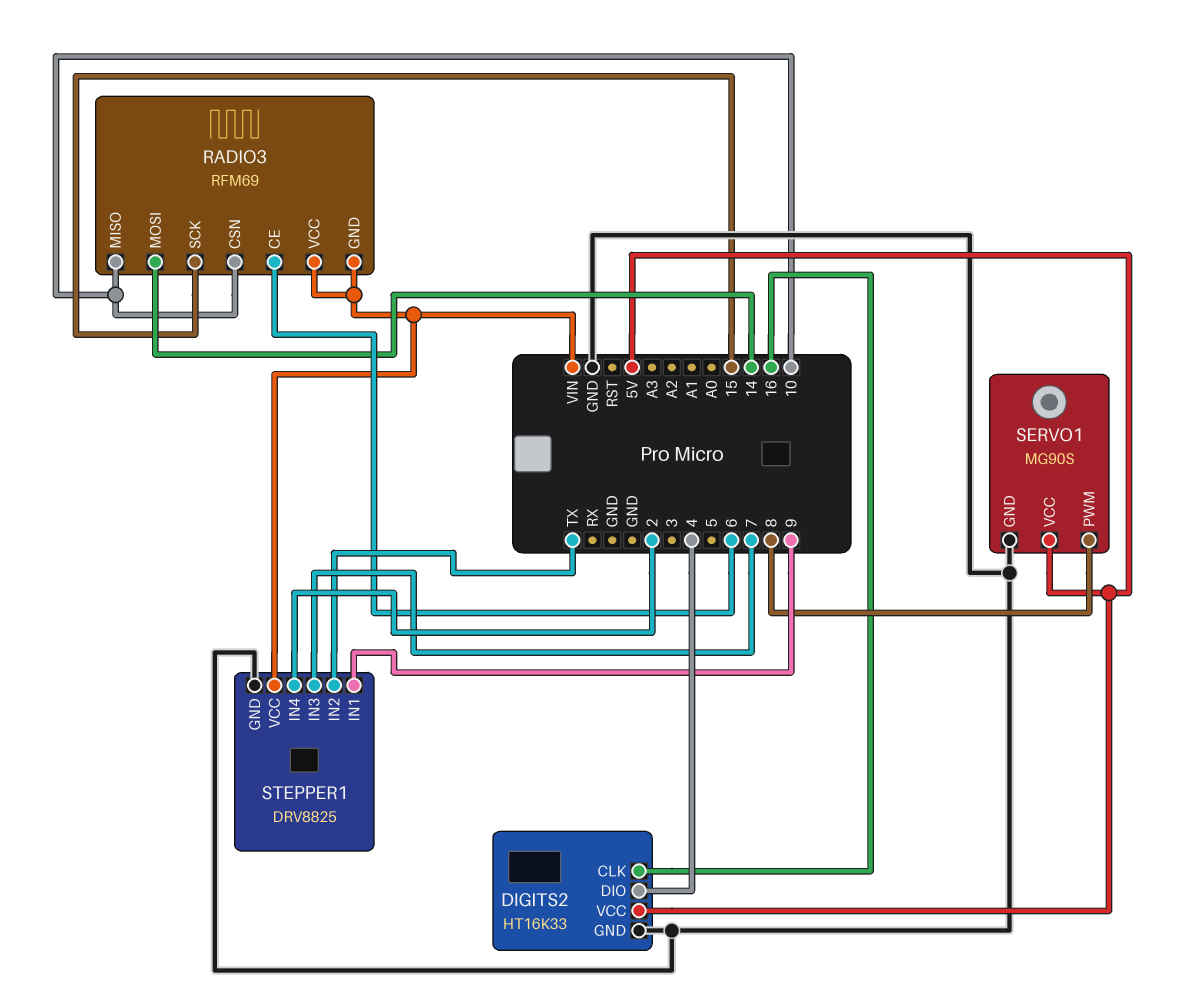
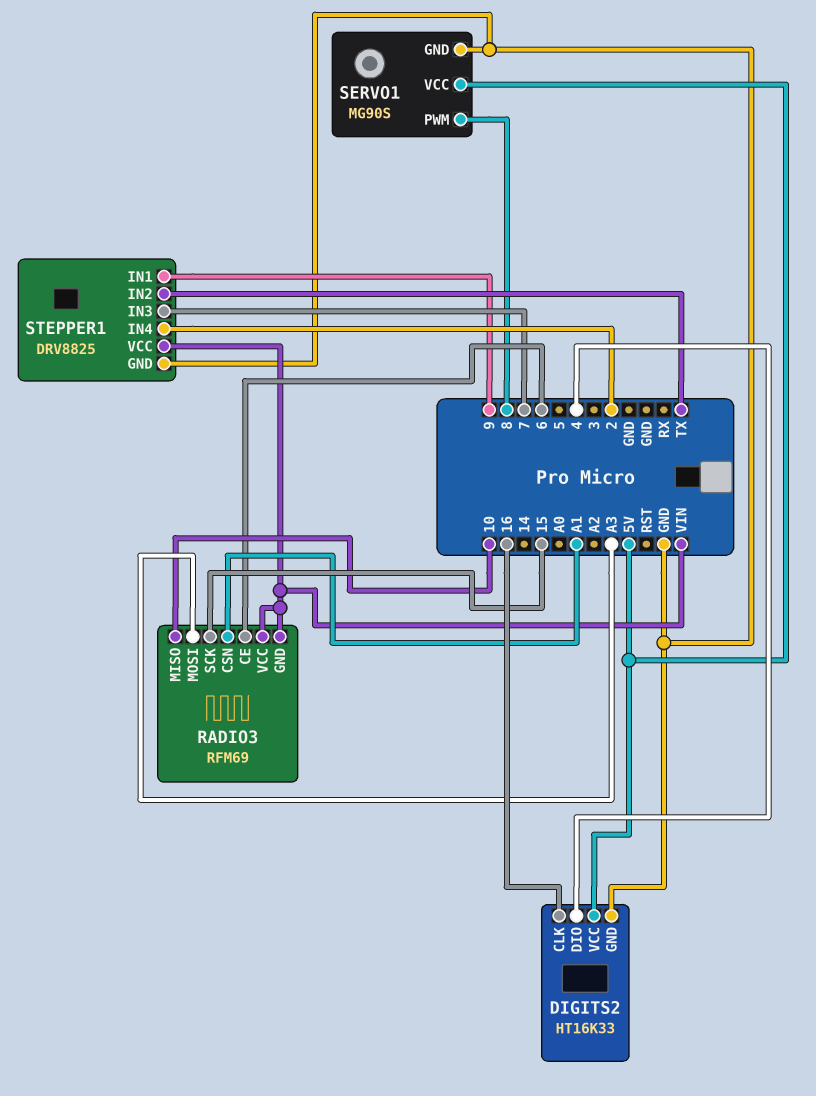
RADIO3 pin CSN: 10 -> A1
RADIO3 pin MOSI: 14 -> A3

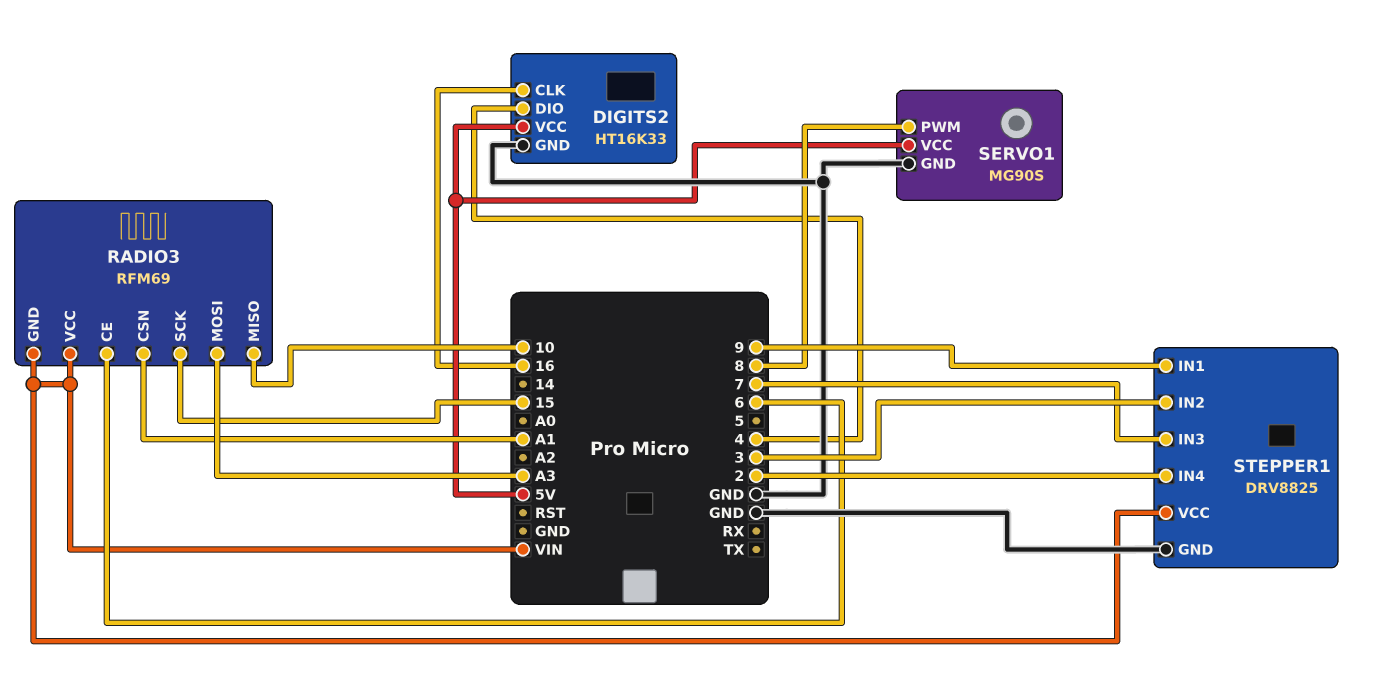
STEPPER1 pin IN2: TX -> 3

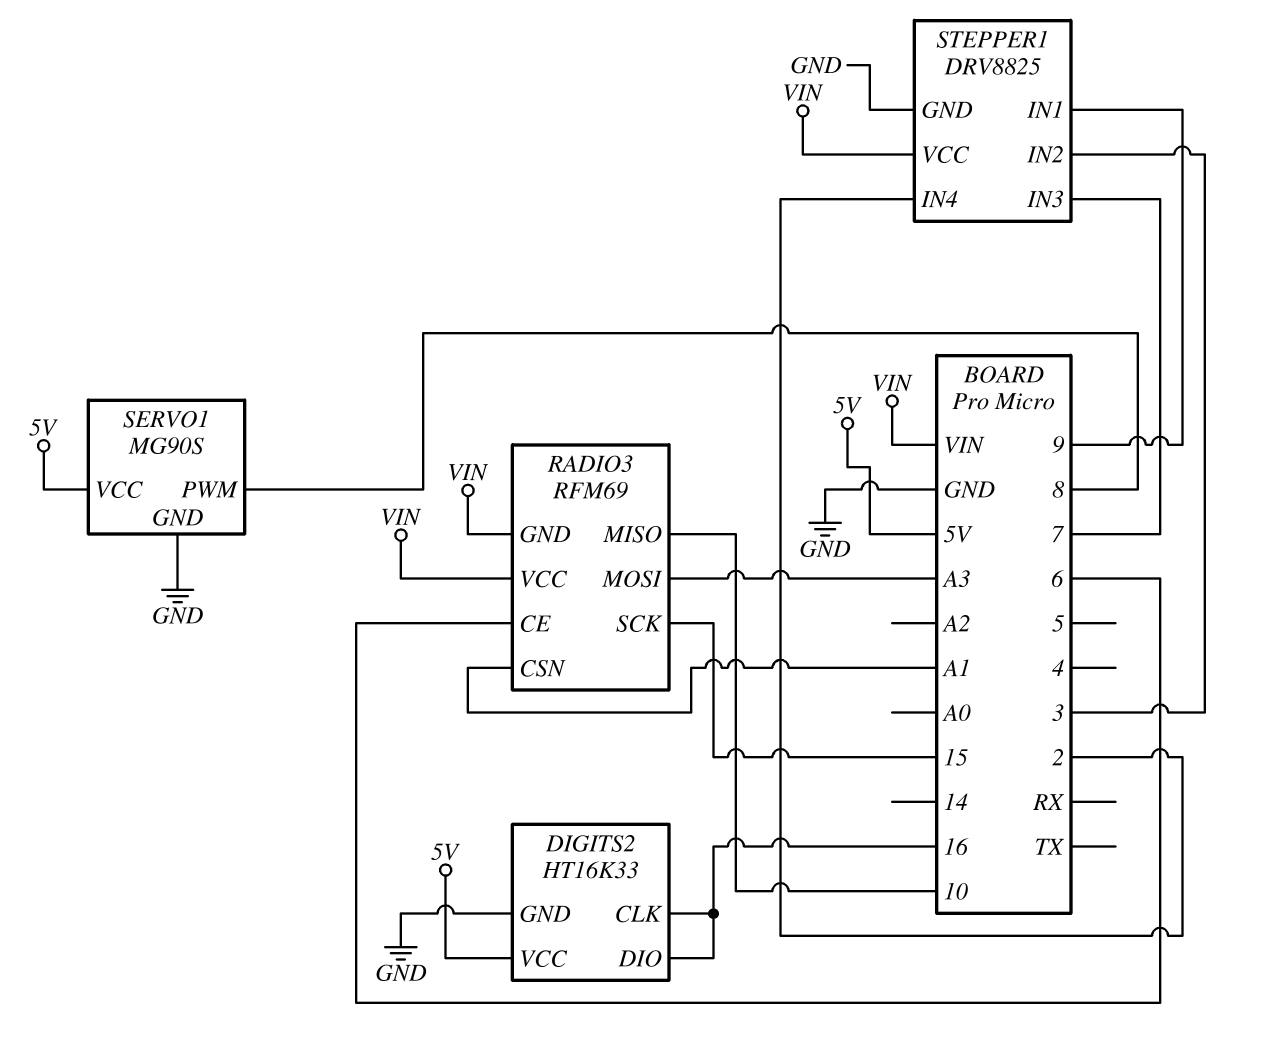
DIGITS2 pin DIO: 4 -> 16

